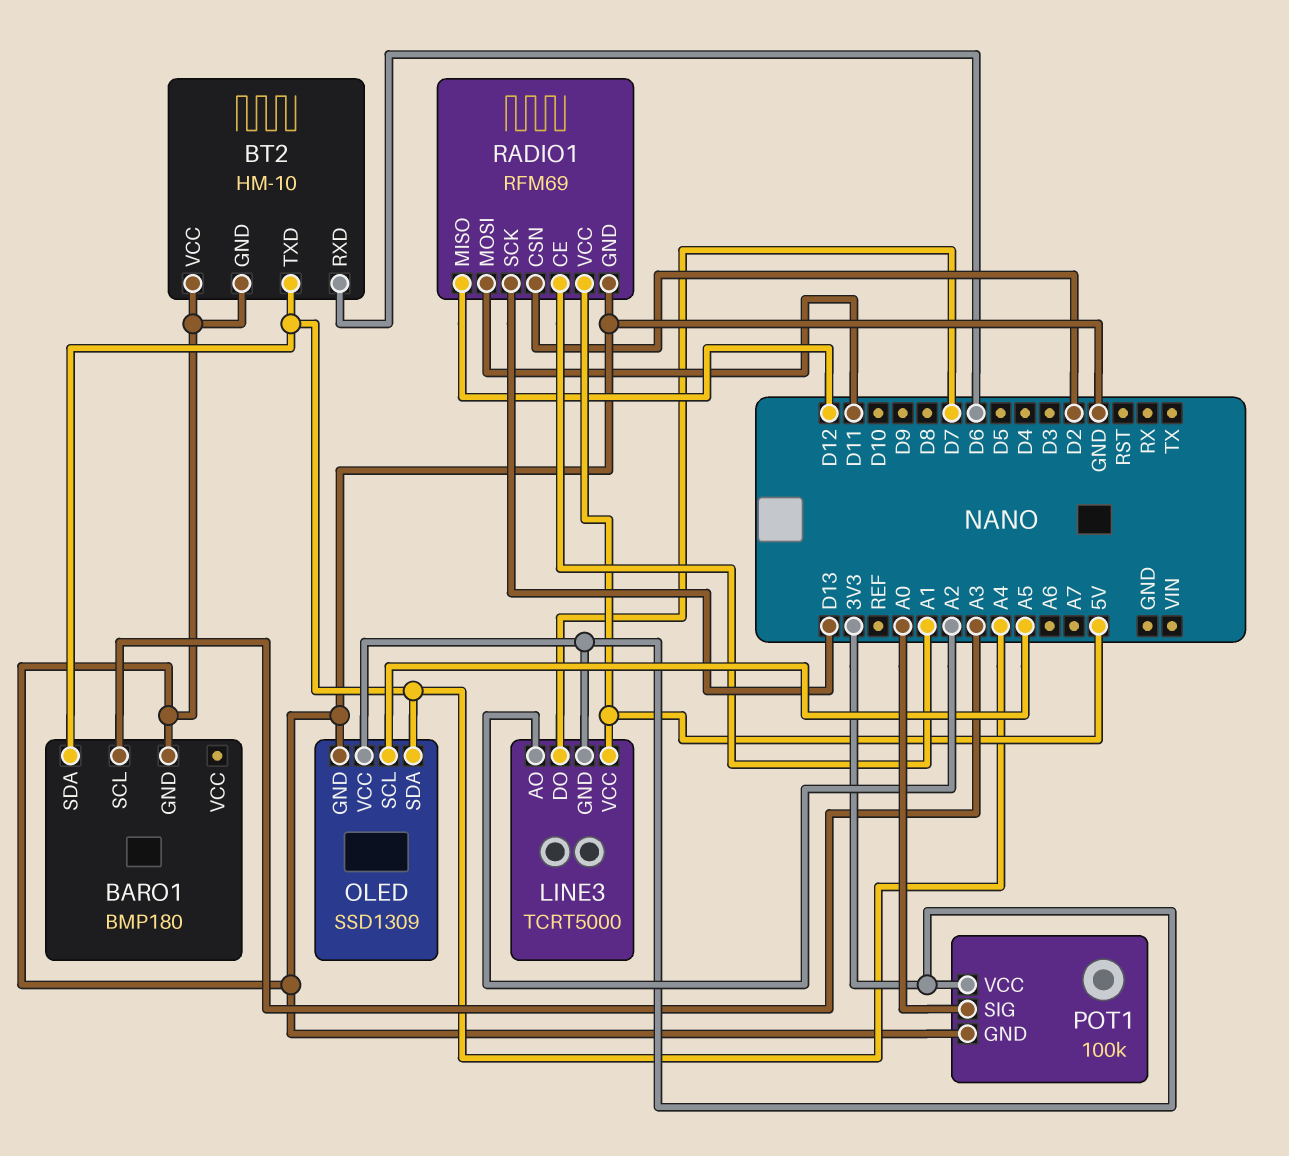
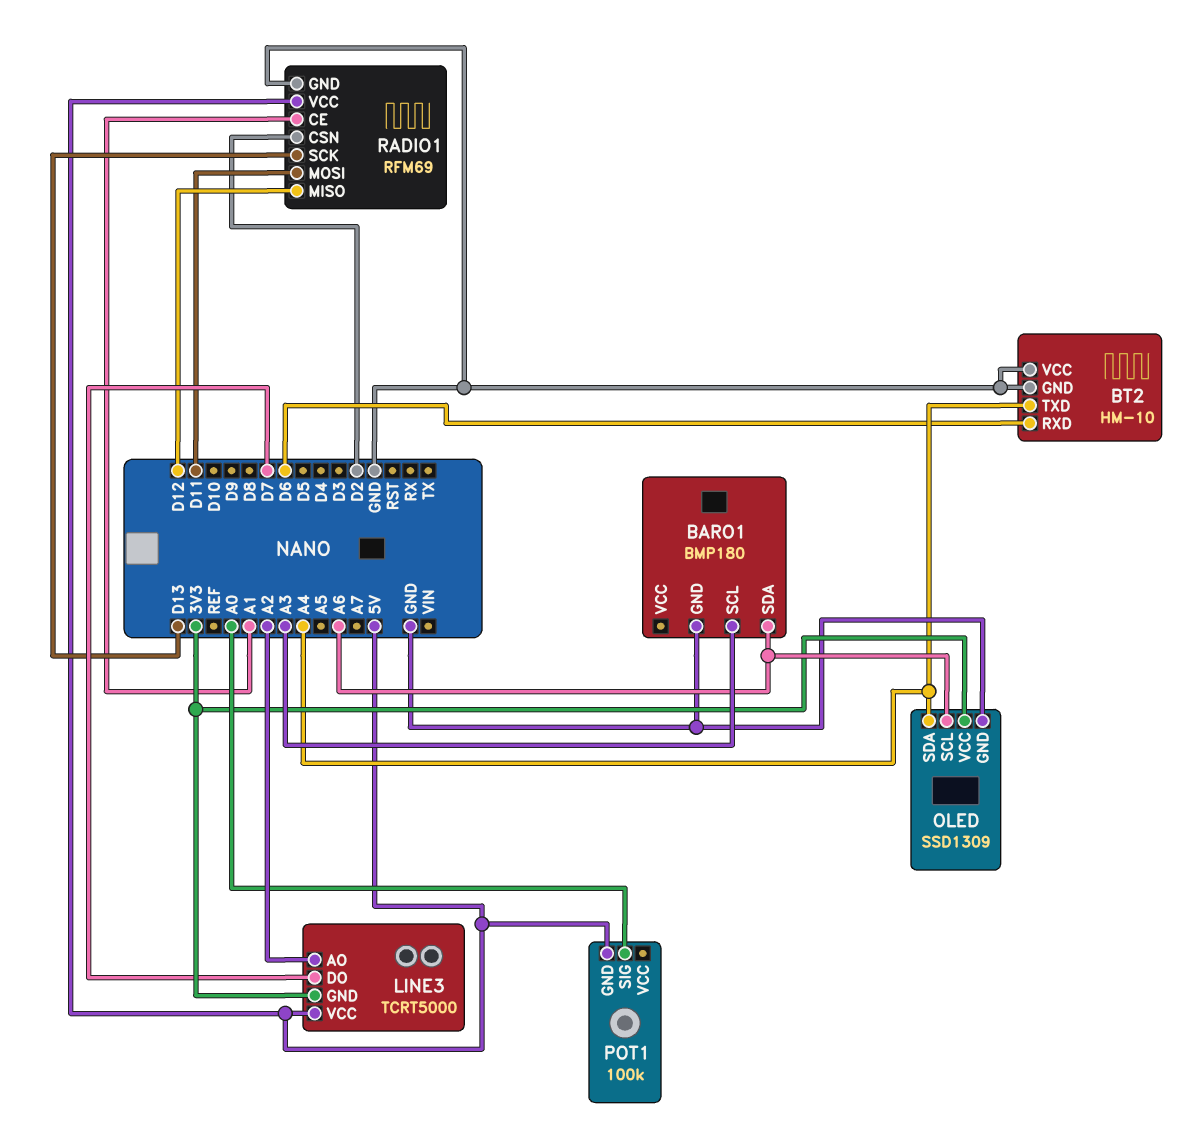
BARO1 pin SDA: A4 -> A6
OLED pin SCL: A5 -> A6
POT1 pin GND: GND -> 5V
POT1 pin VCC: 3V3 -> none

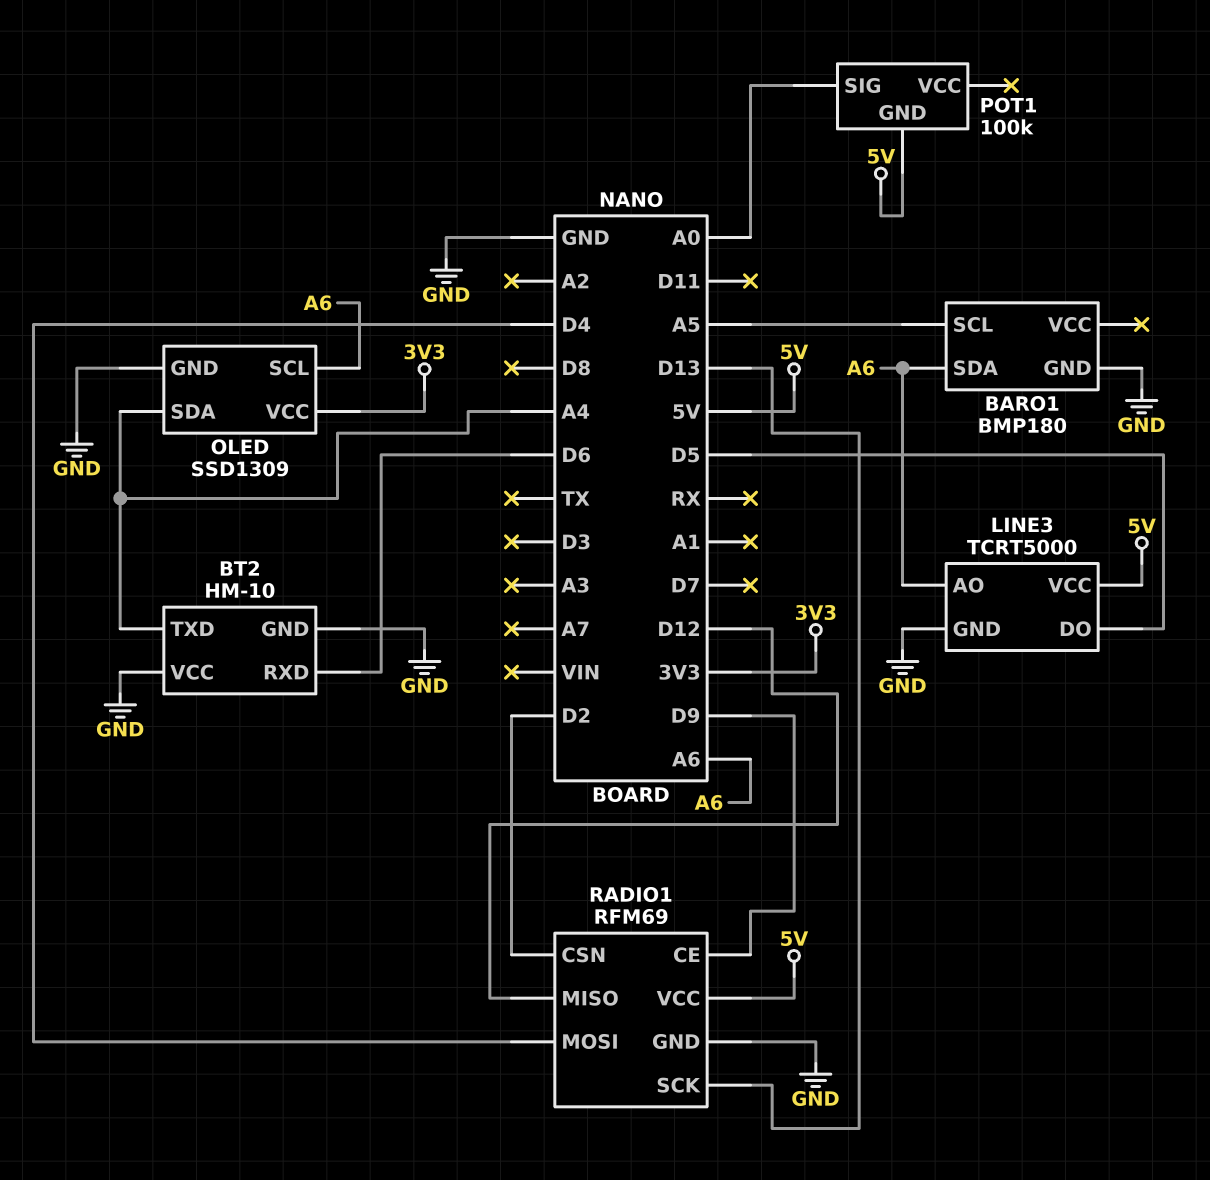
BARO1 pin SCL: A3 -> A5
LINE3 pin AO: A2 -> A6
LINE3 pin DO: D7 -> D5
LINE3 pin GND: 3V3 -> GND
RADIO1 pin CE: A1 -> D9
RADIO1 pin MOSI: D11 -> D4

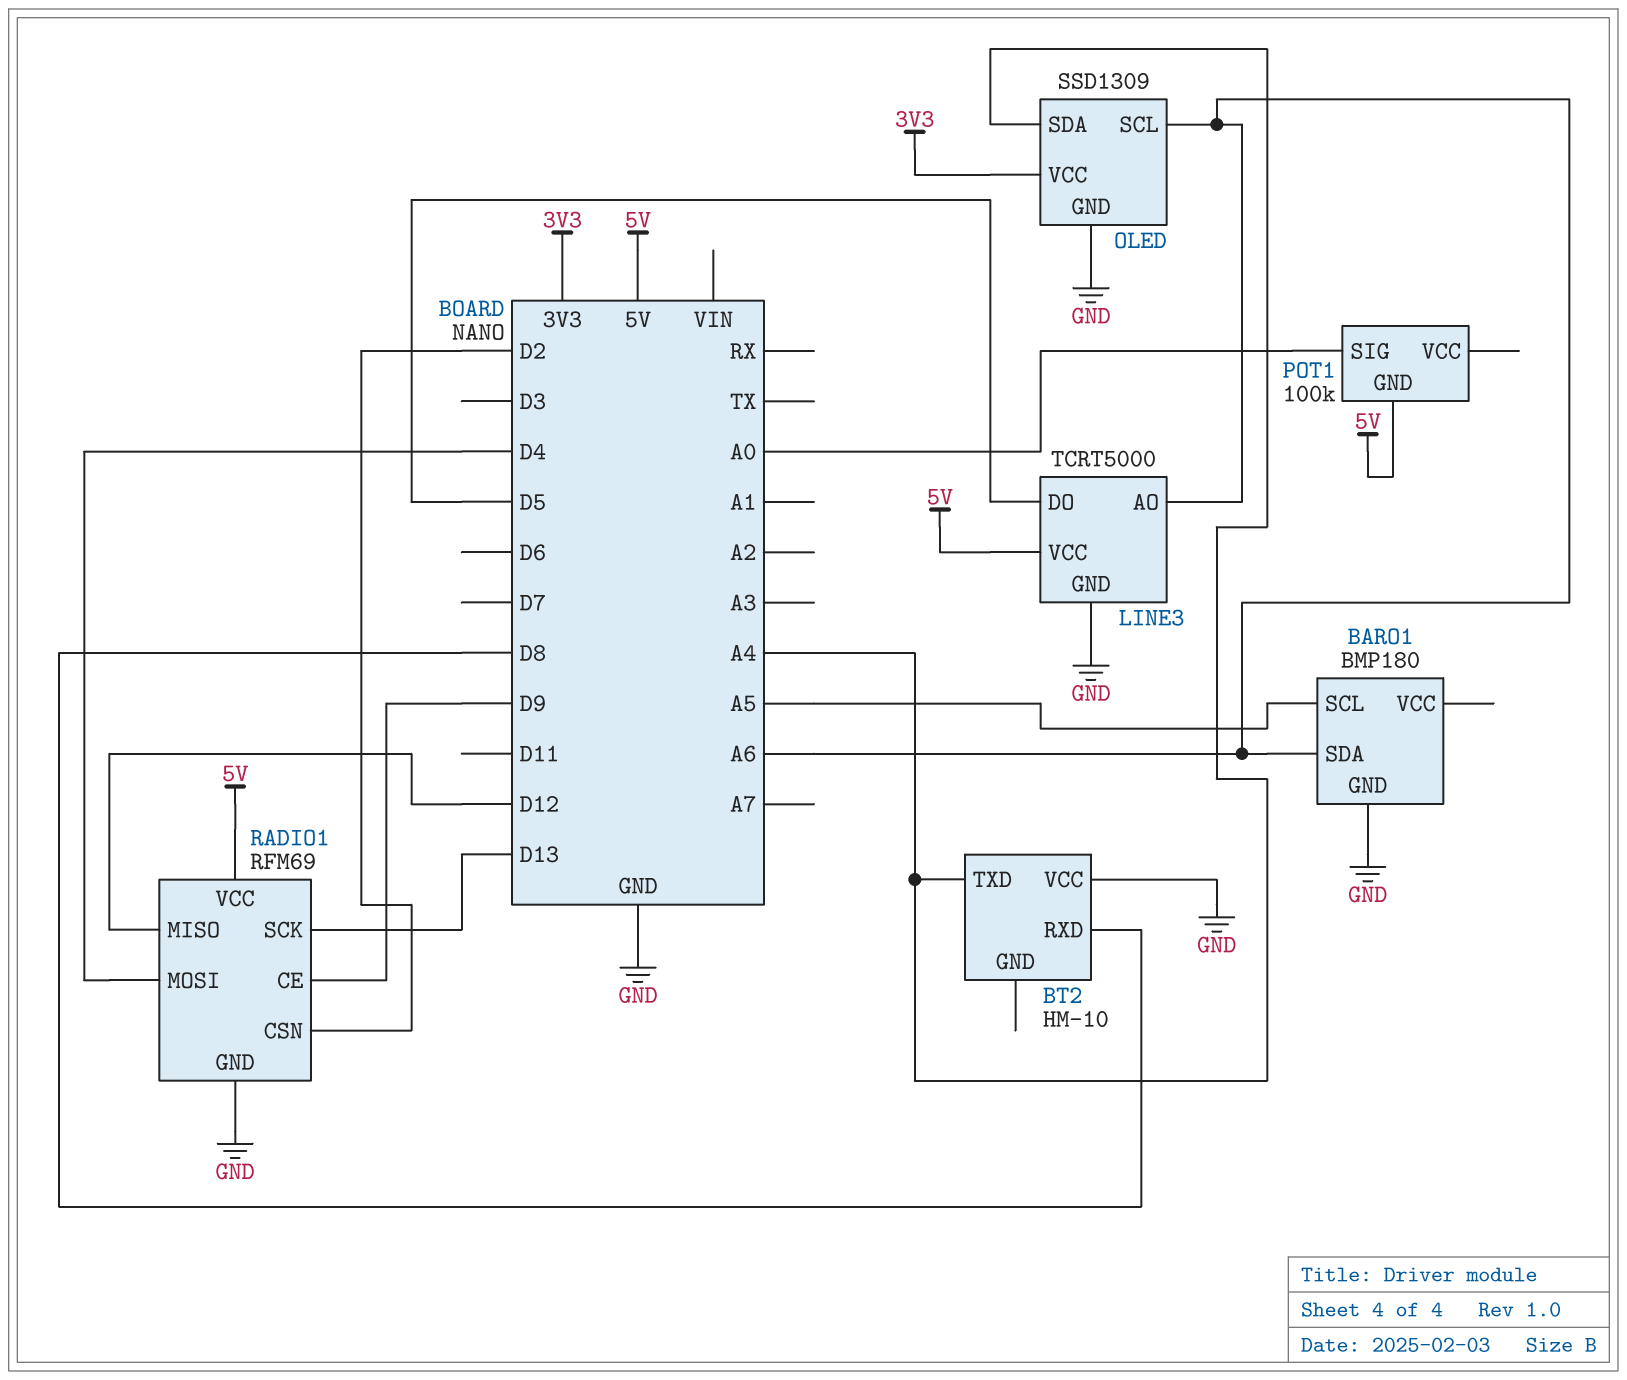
BT2 pin GND: GND -> none
BT2 pin RXD: D6 -> D8

